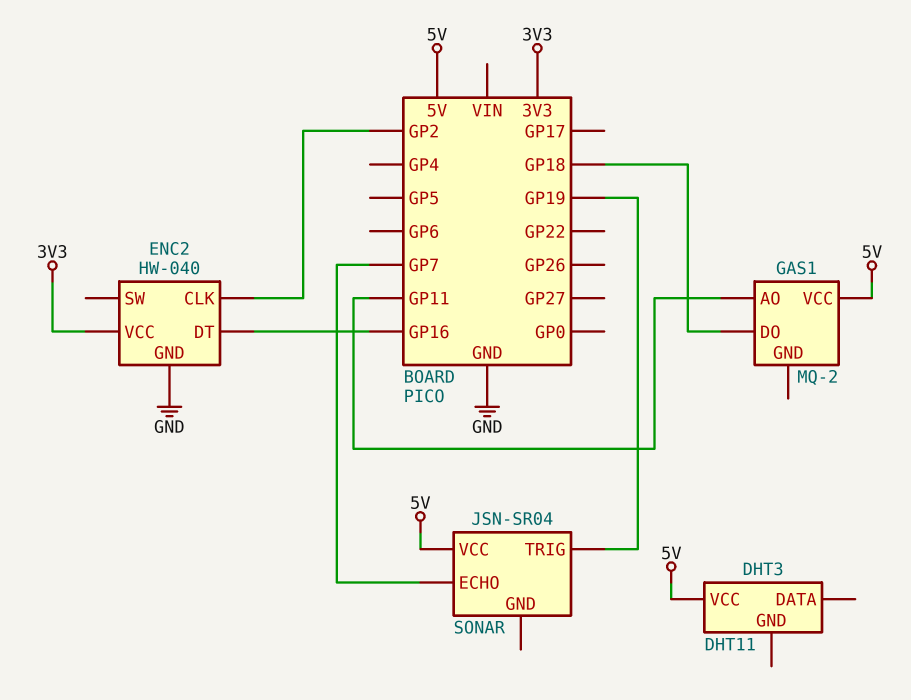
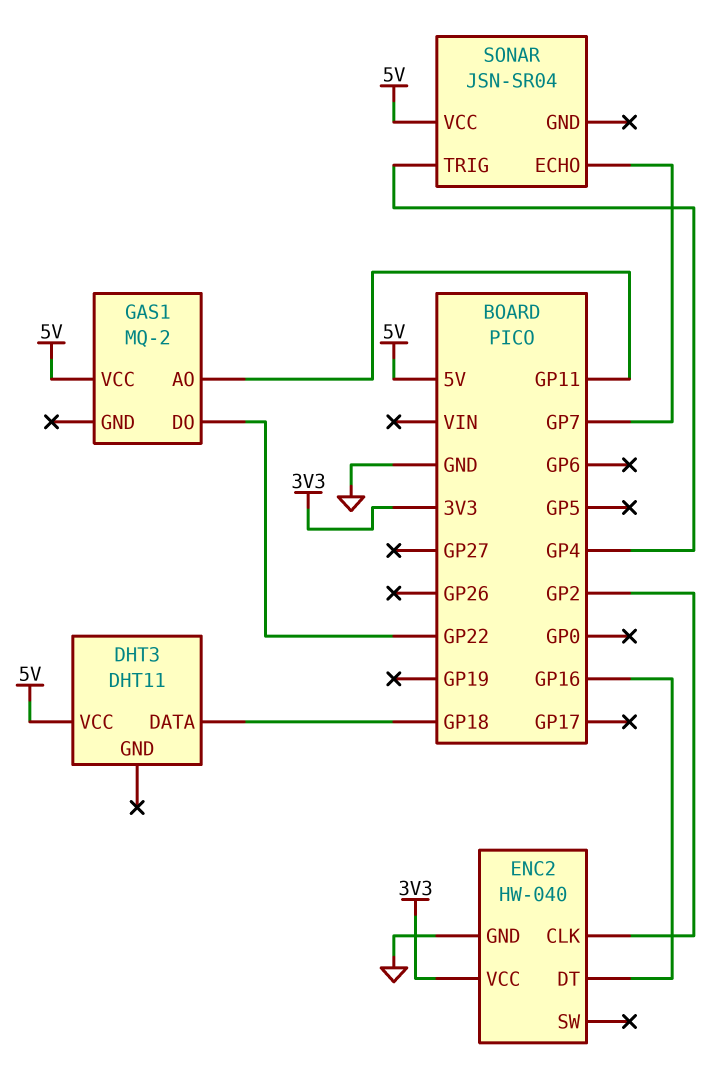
DHT3 pin DATA: none -> GP18
GAS1 pin DO: GP18 -> GP22
SONAR pin TRIG: GP19 -> GP4

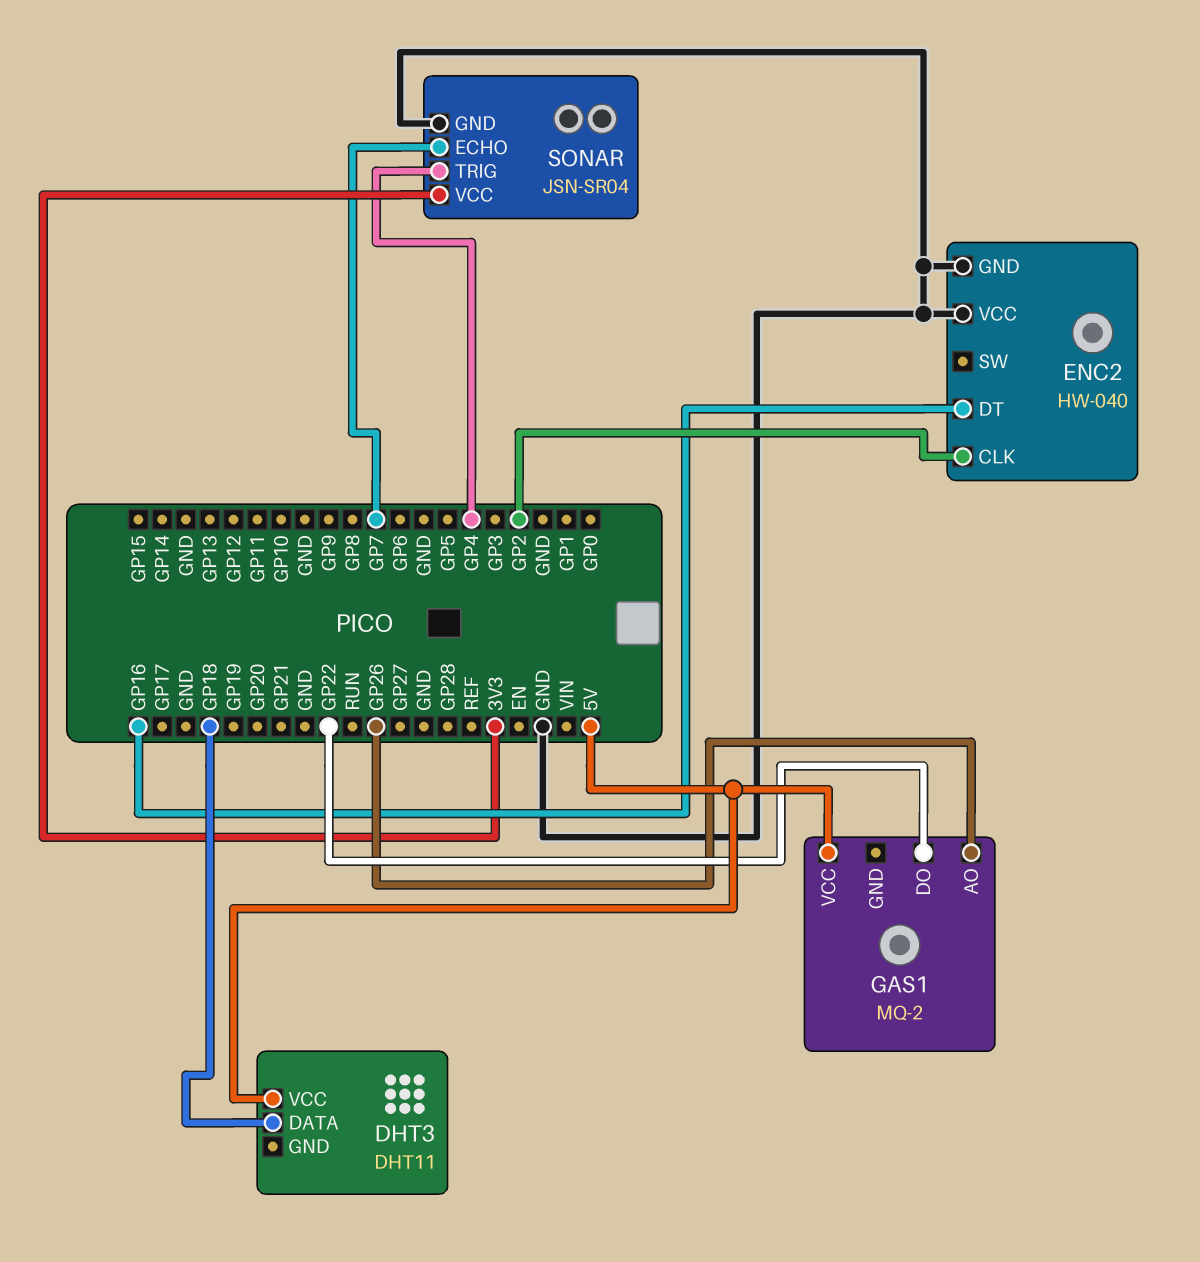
ENC2 pin VCC: 3V3 -> GND
GAS1 pin AO: GP11 -> GP26
SONAR pin GND: none -> GND
SONAR pin VCC: 5V -> 3V3

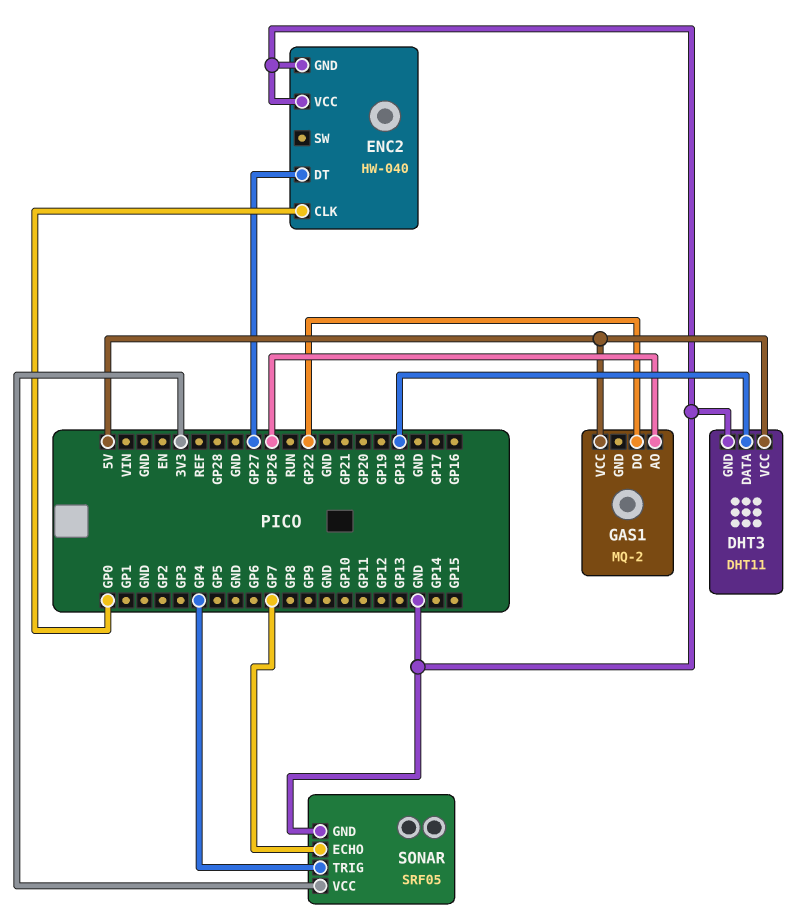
DHT3 pin GND: none -> GND
ENC2 pin CLK: GP2 -> GP0
ENC2 pin DT: GP16 -> GP27
SONAR: JSN-SR04 -> SRF05

